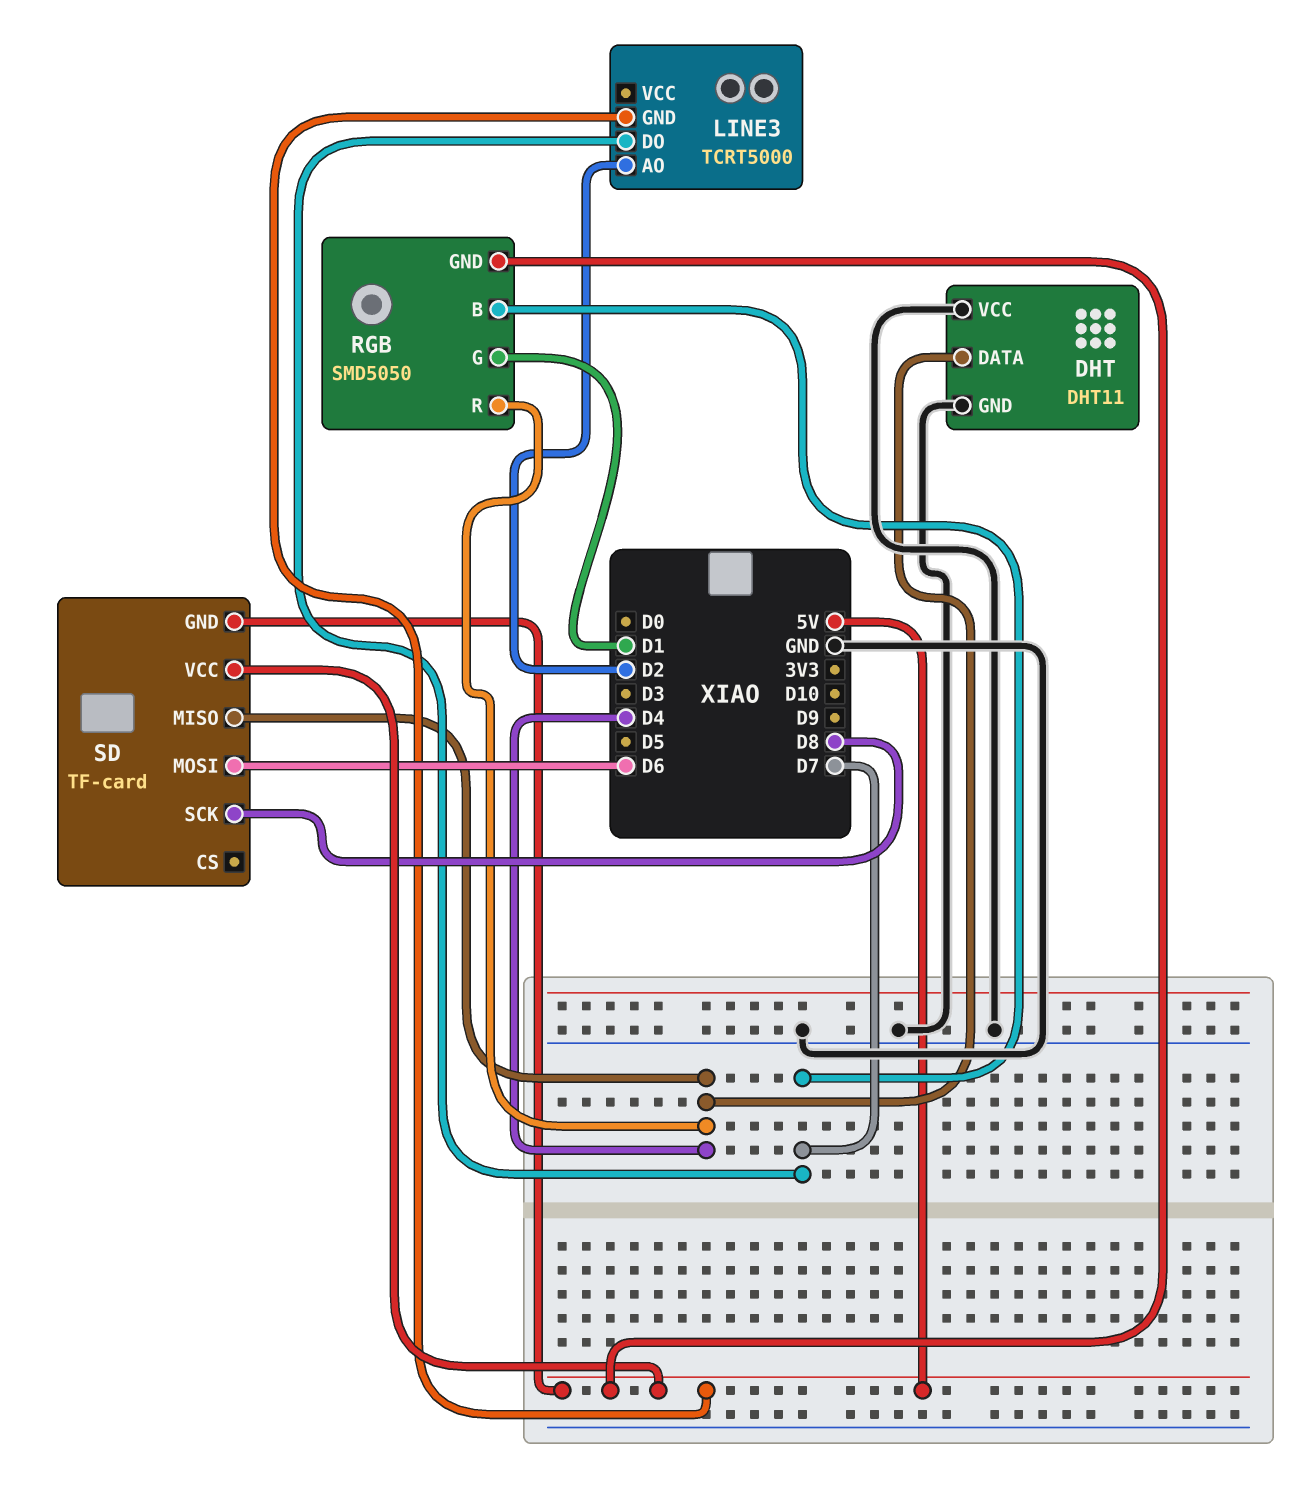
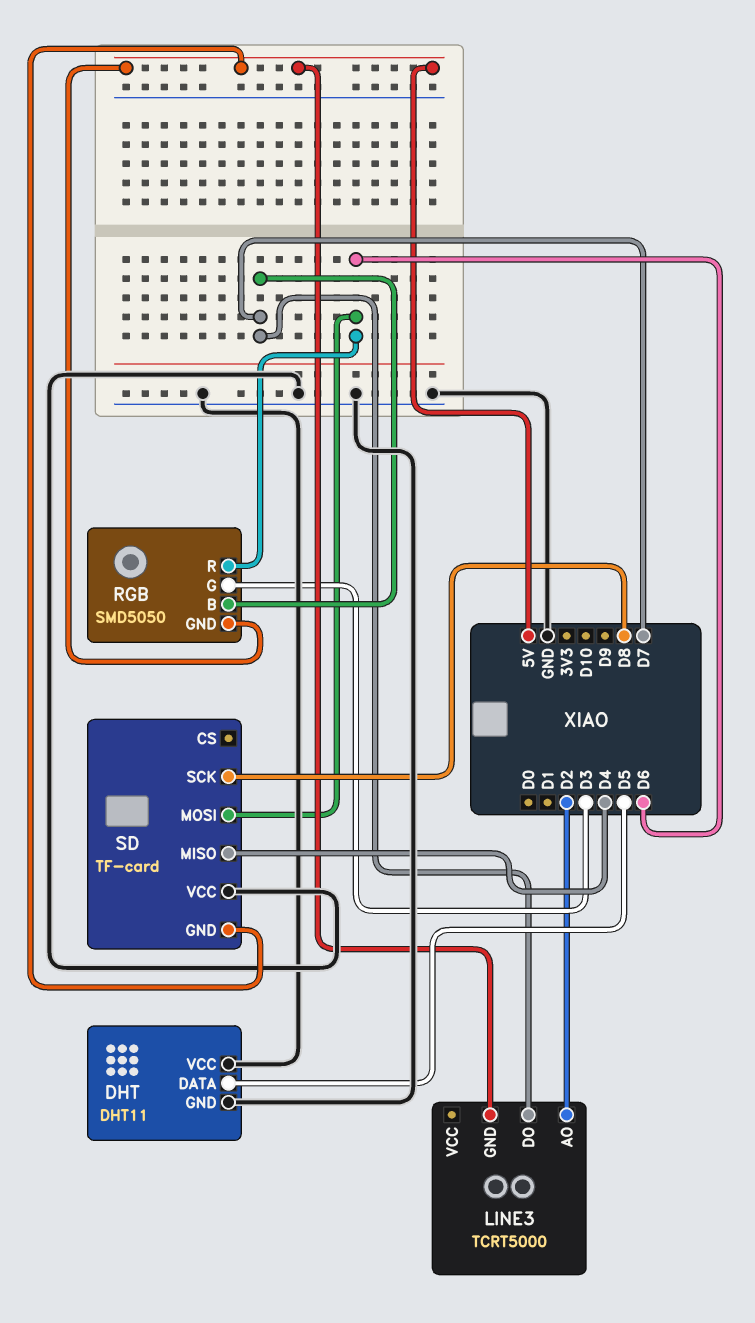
DHT pin DATA: D4 -> D5
RGB pin G: D1 -> D3
RGB pin R: D4 -> D6
SD pin VCC: 5V -> GND

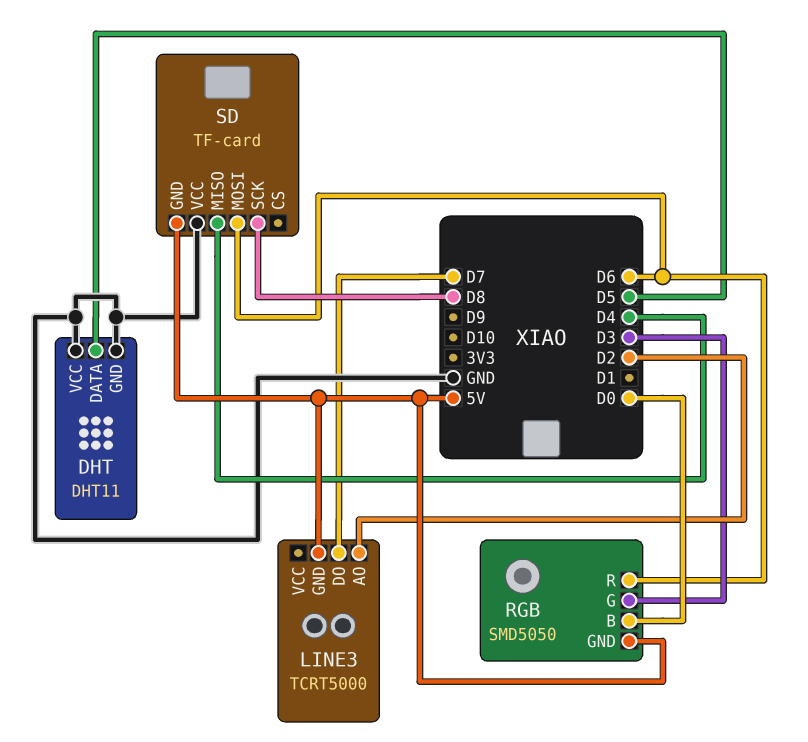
RGB pin B: D7 -> D0

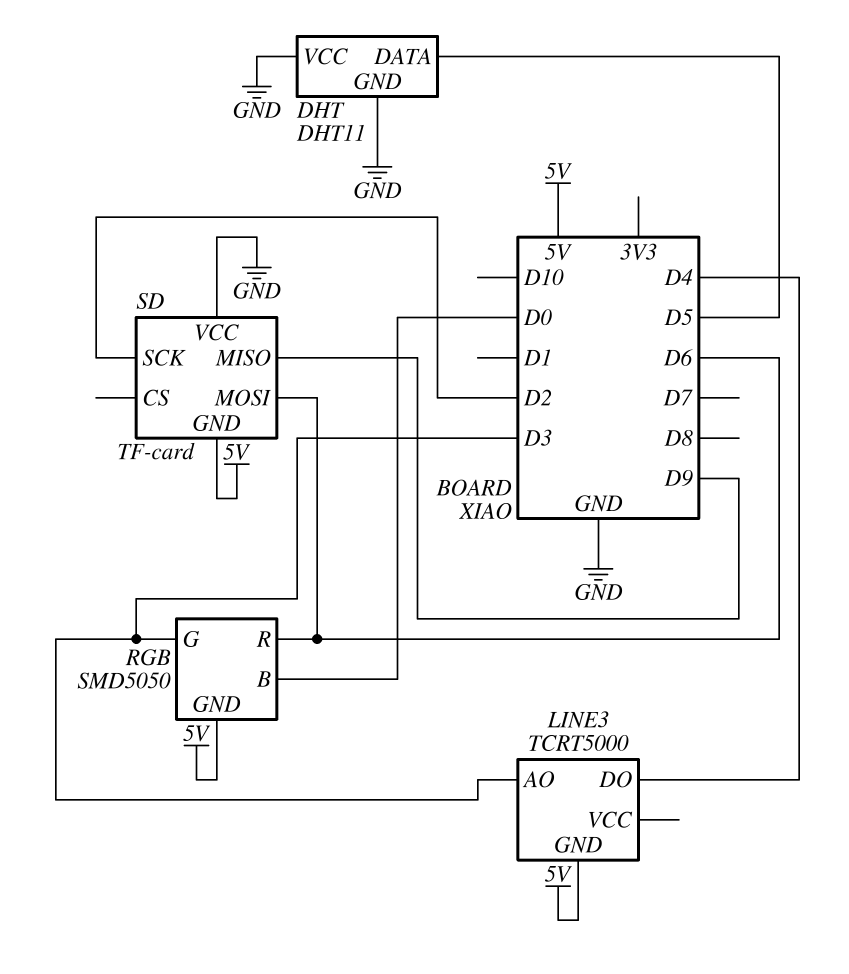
LINE3 pin AO: D2 -> D3
LINE3 pin DO: D7 -> D4
SD pin MISO: D4 -> D9
SD pin SCK: D8 -> D2

